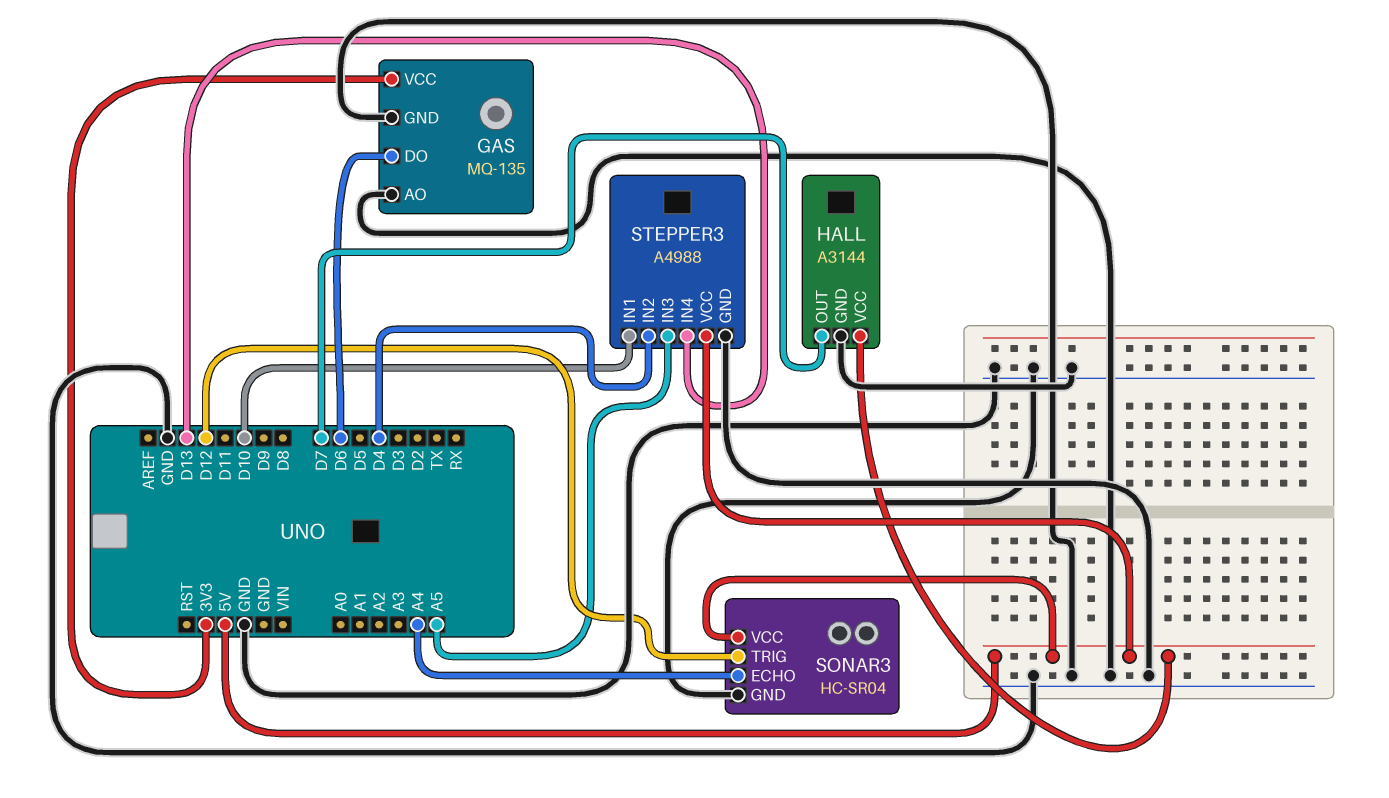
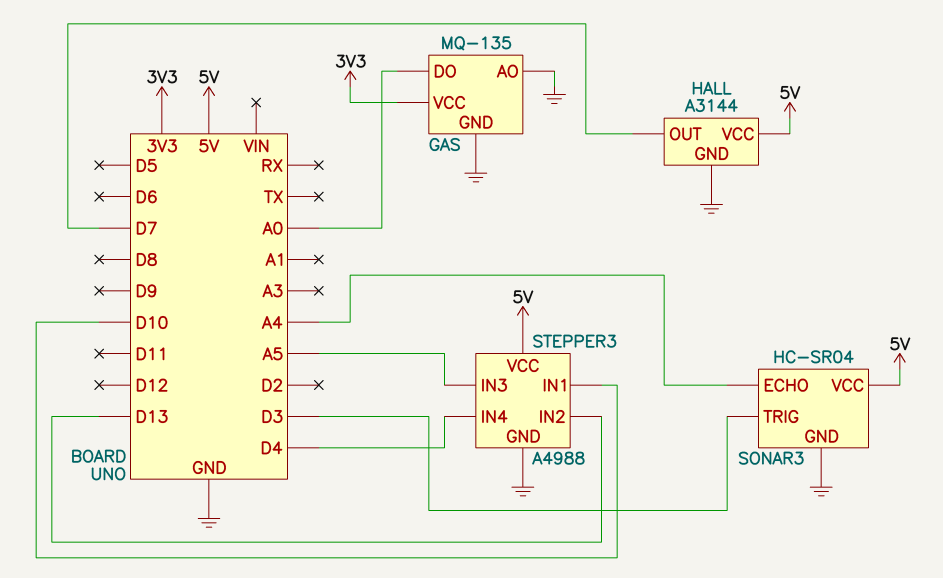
GAS pin DO: D6 -> A0
SONAR3 pin TRIG: D12 -> D3
STEPPER3 pin IN2: D4 -> D13
STEPPER3 pin IN4: D13 -> D4

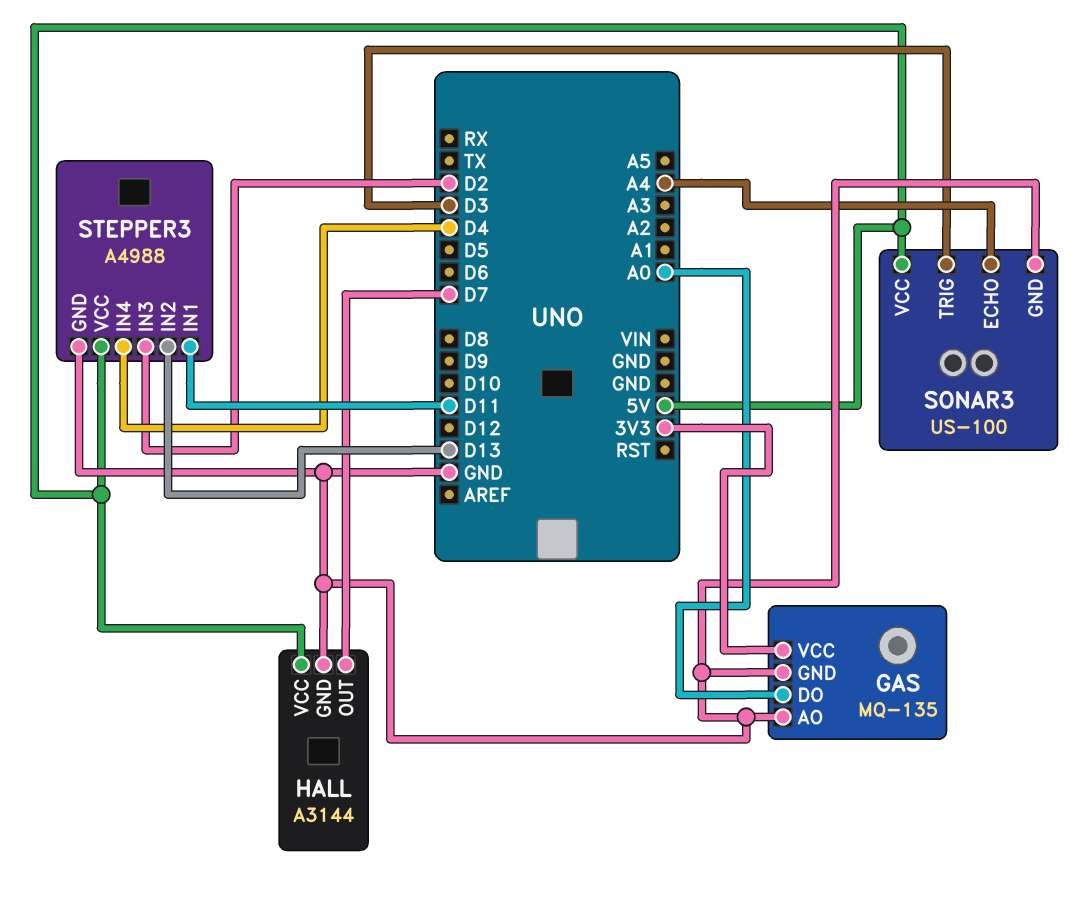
SONAR3: HC-SR04 -> US-100
STEPPER3 pin IN1: D10 -> D11
STEPPER3 pin IN3: A5 -> D2

